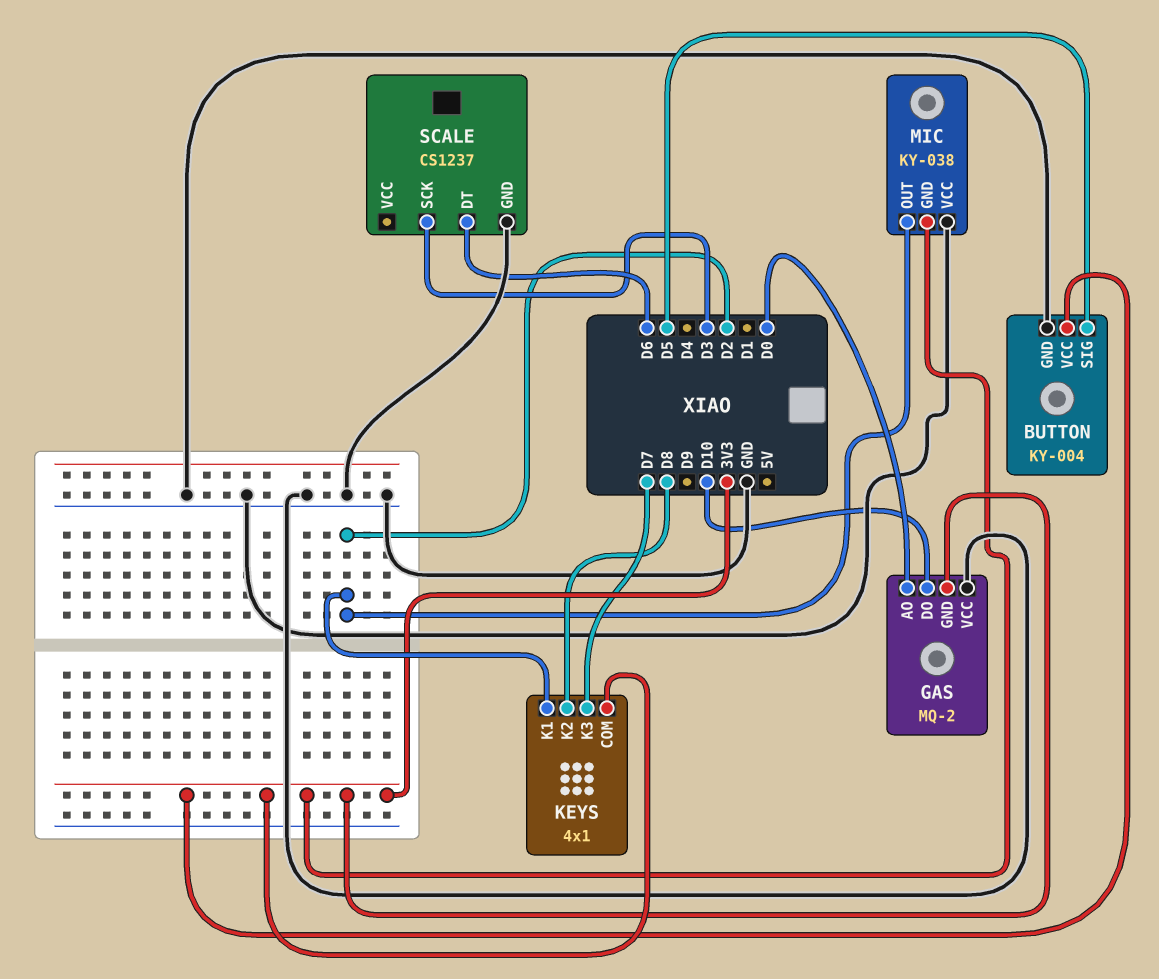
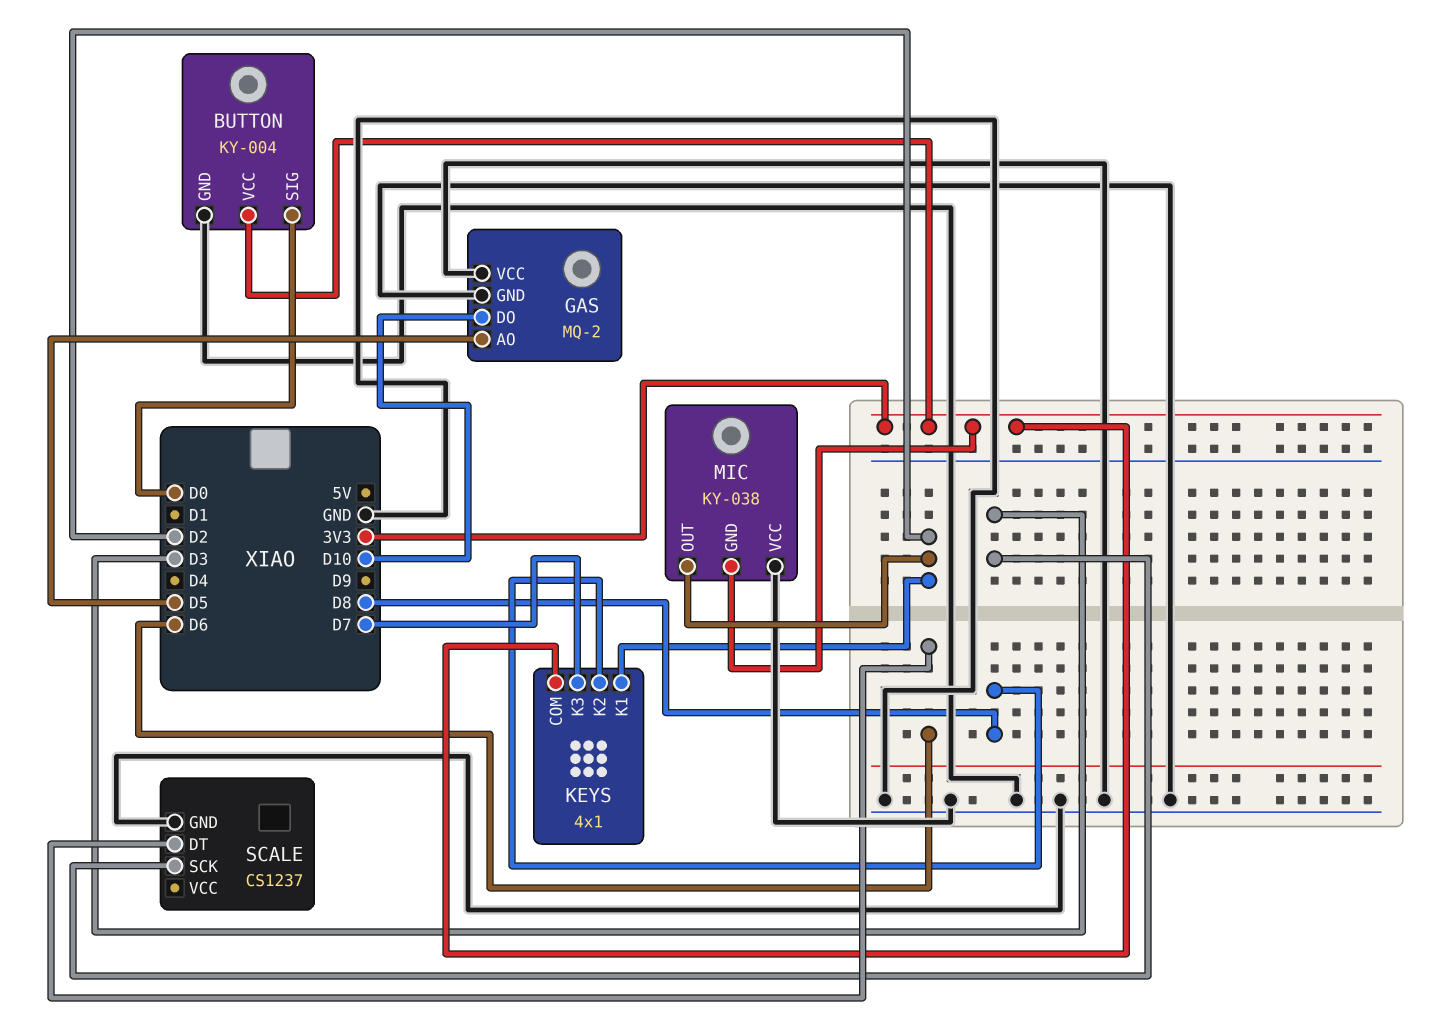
BUTTON pin SIG: D5 -> D0
GAS pin AO: D0 -> D5
GAS pin GND: 3V3 -> GND

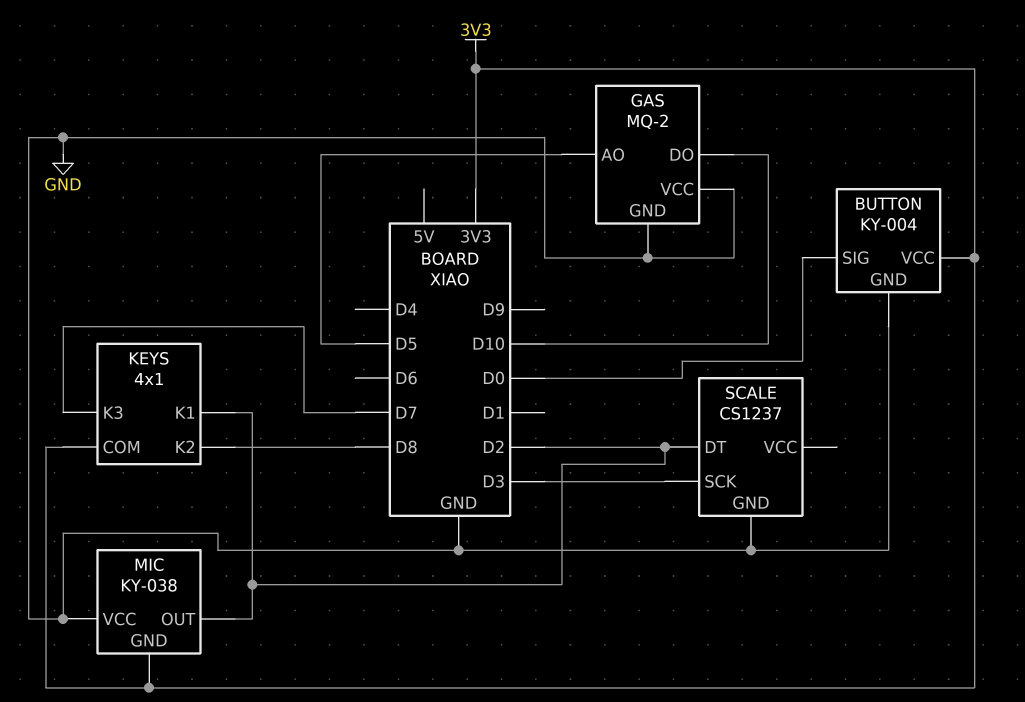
SCALE pin DT: D6 -> D2

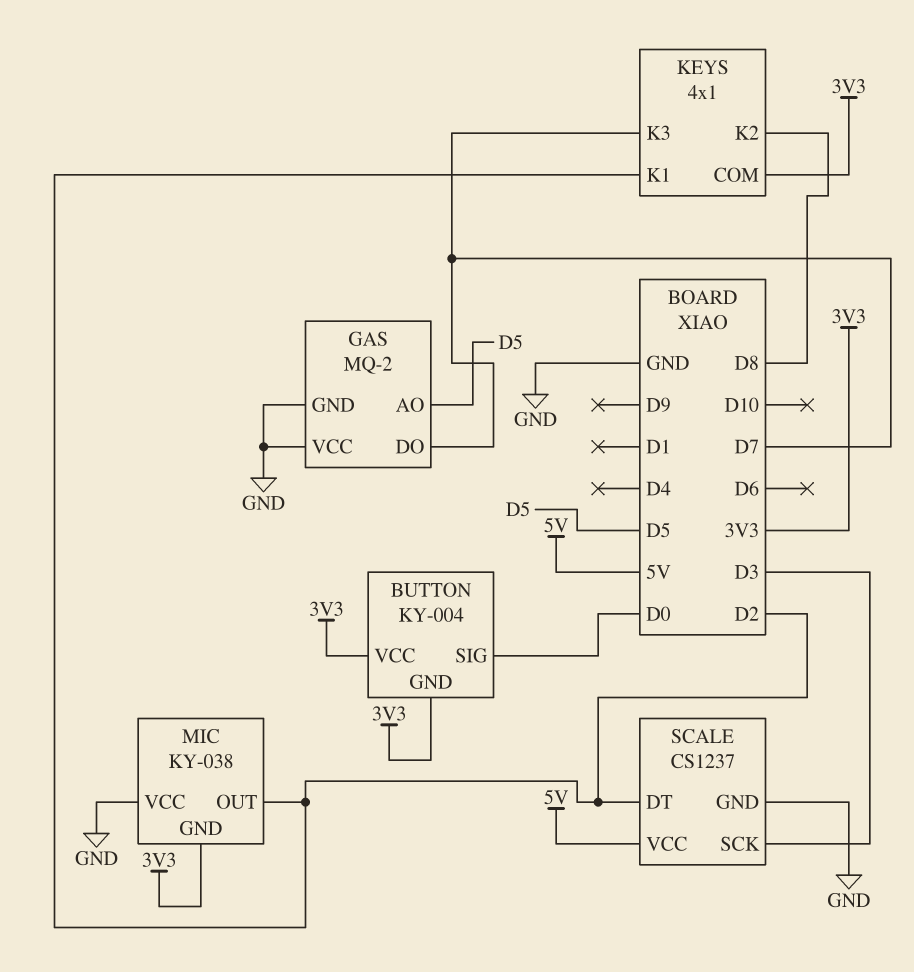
BUTTON pin GND: GND -> 3V3
GAS pin DO: D10 -> D7
SCALE pin VCC: none -> 5V

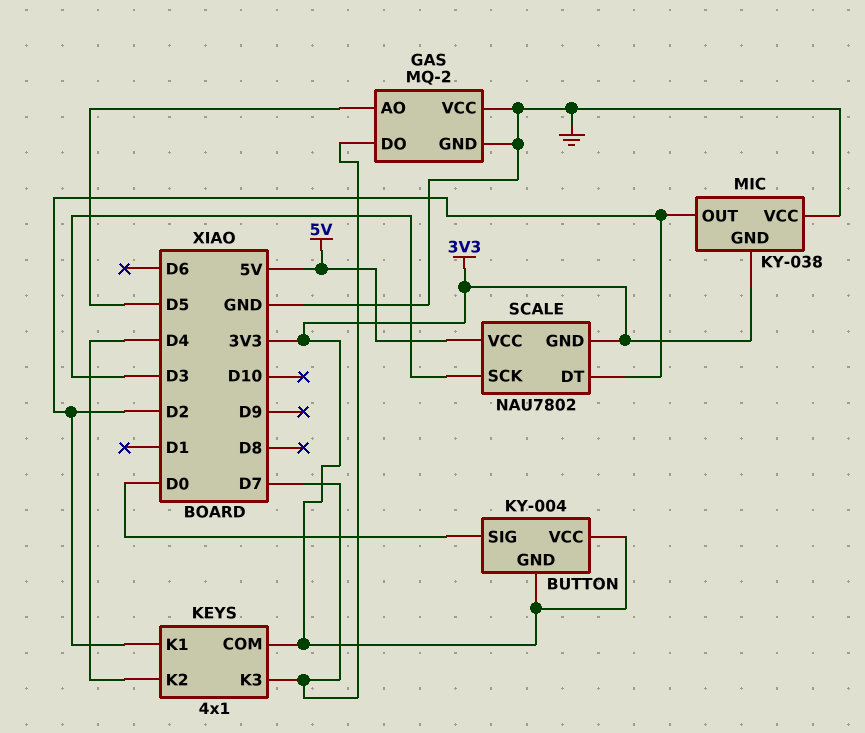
KEYS pin K2: D8 -> D4
SCALE: CS1237 -> NAU7802
SCALE pin GND: GND -> 3V3

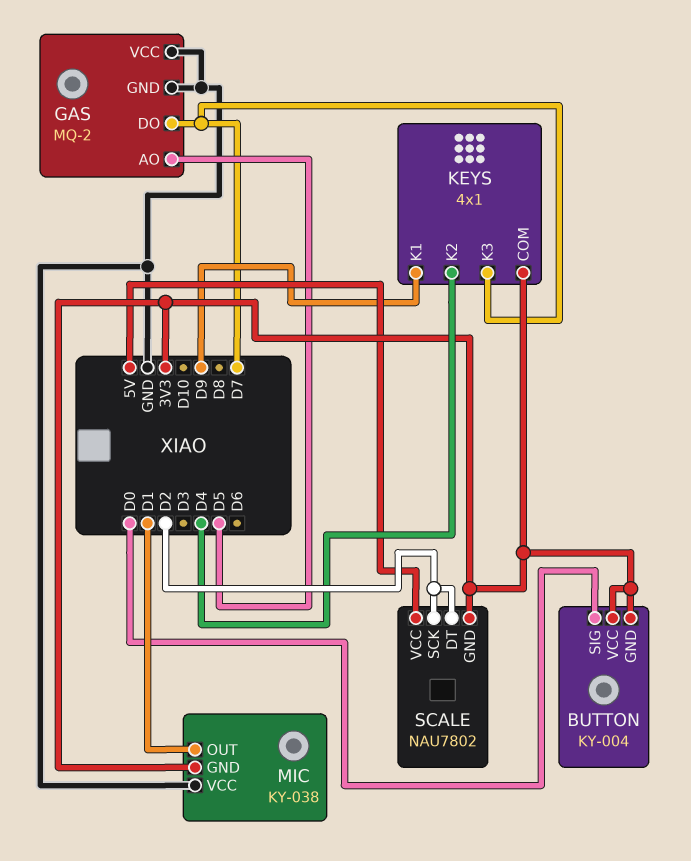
KEYS pin K1: D2 -> D9
MIC pin OUT: D2 -> D1
SCALE pin SCK: D3 -> D2

